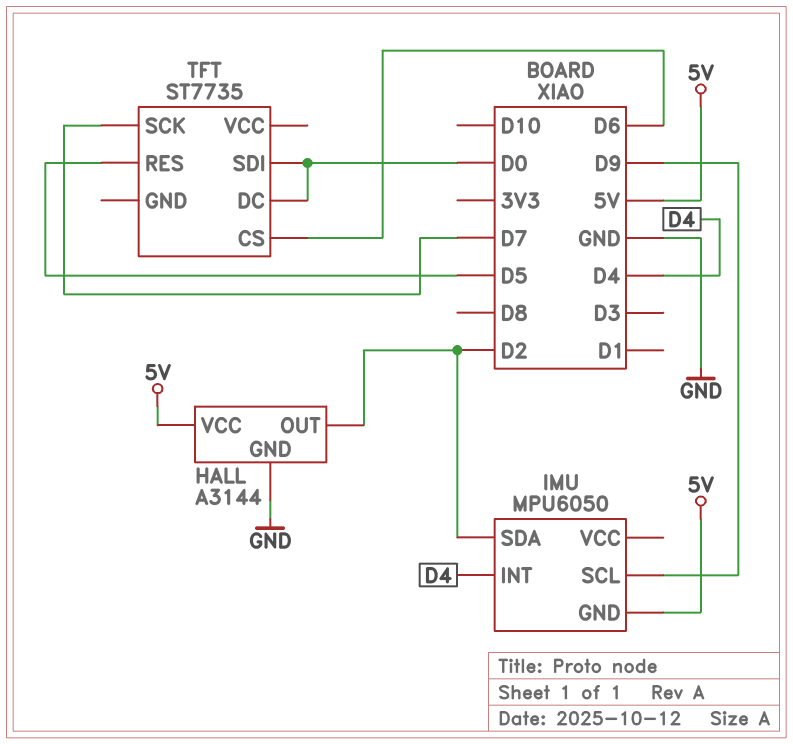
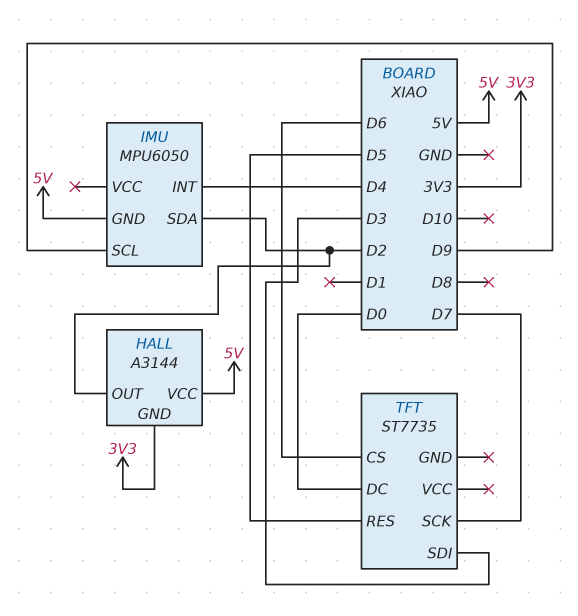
HALL pin GND: GND -> 3V3
TFT pin SDI: D0 -> D3

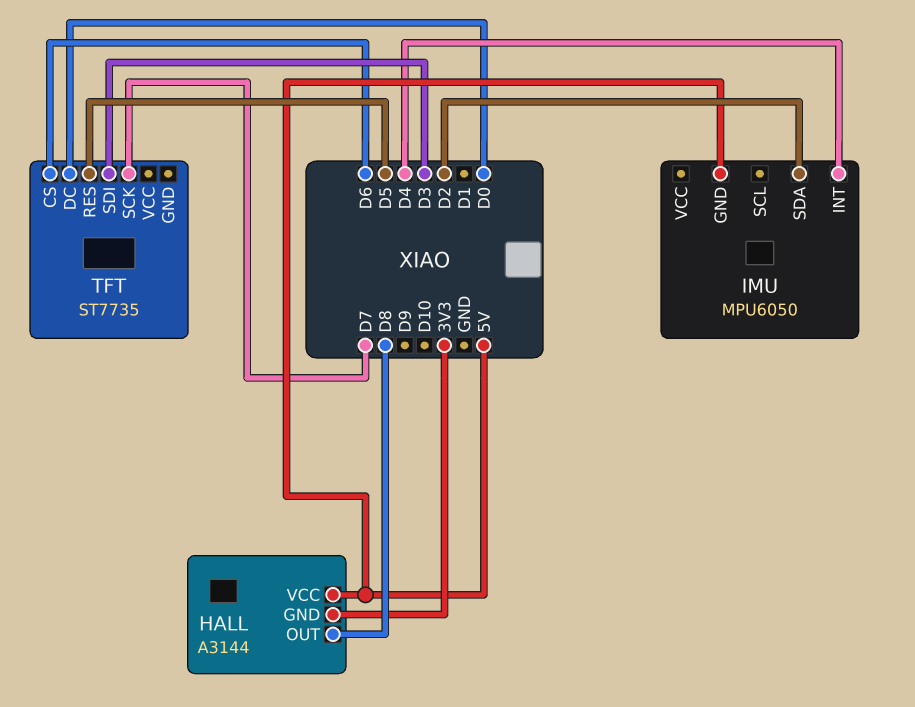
HALL pin OUT: D2 -> D8
IMU pin SCL: D9 -> none

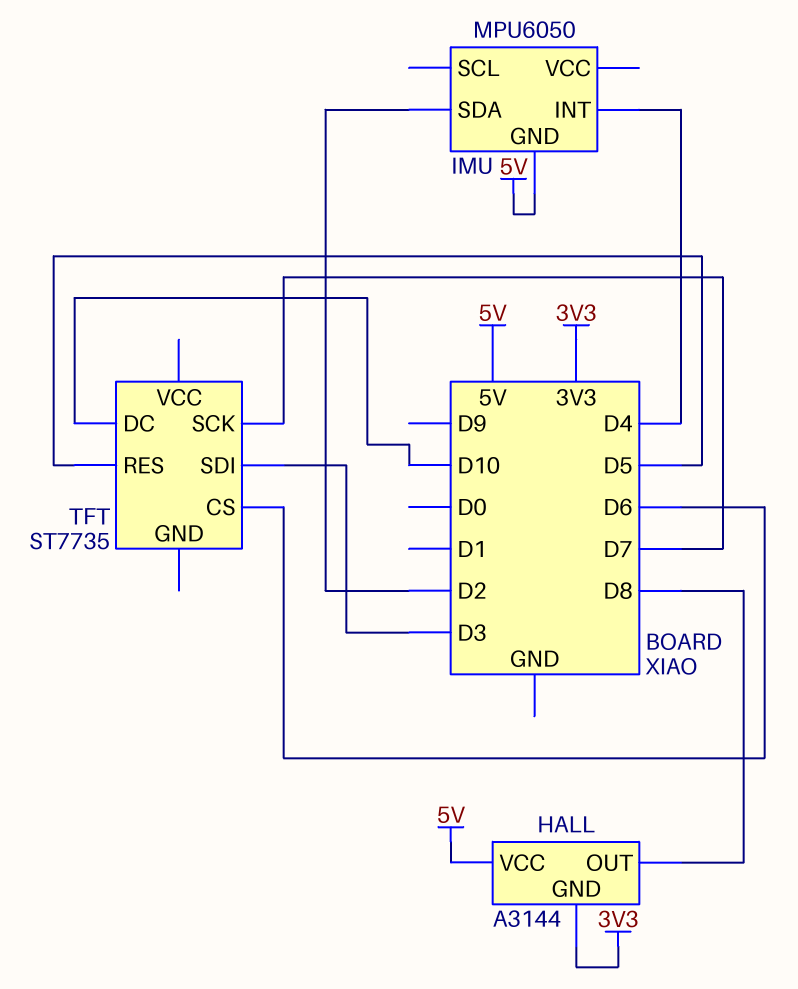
TFT pin DC: D0 -> D10

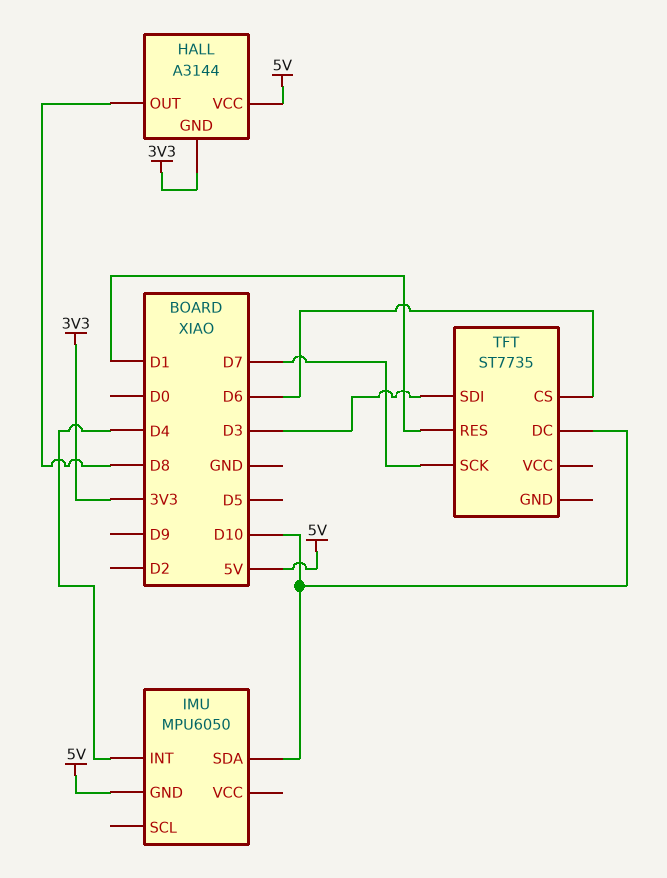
IMU pin SDA: D2 -> D10
TFT pin RES: D5 -> D1

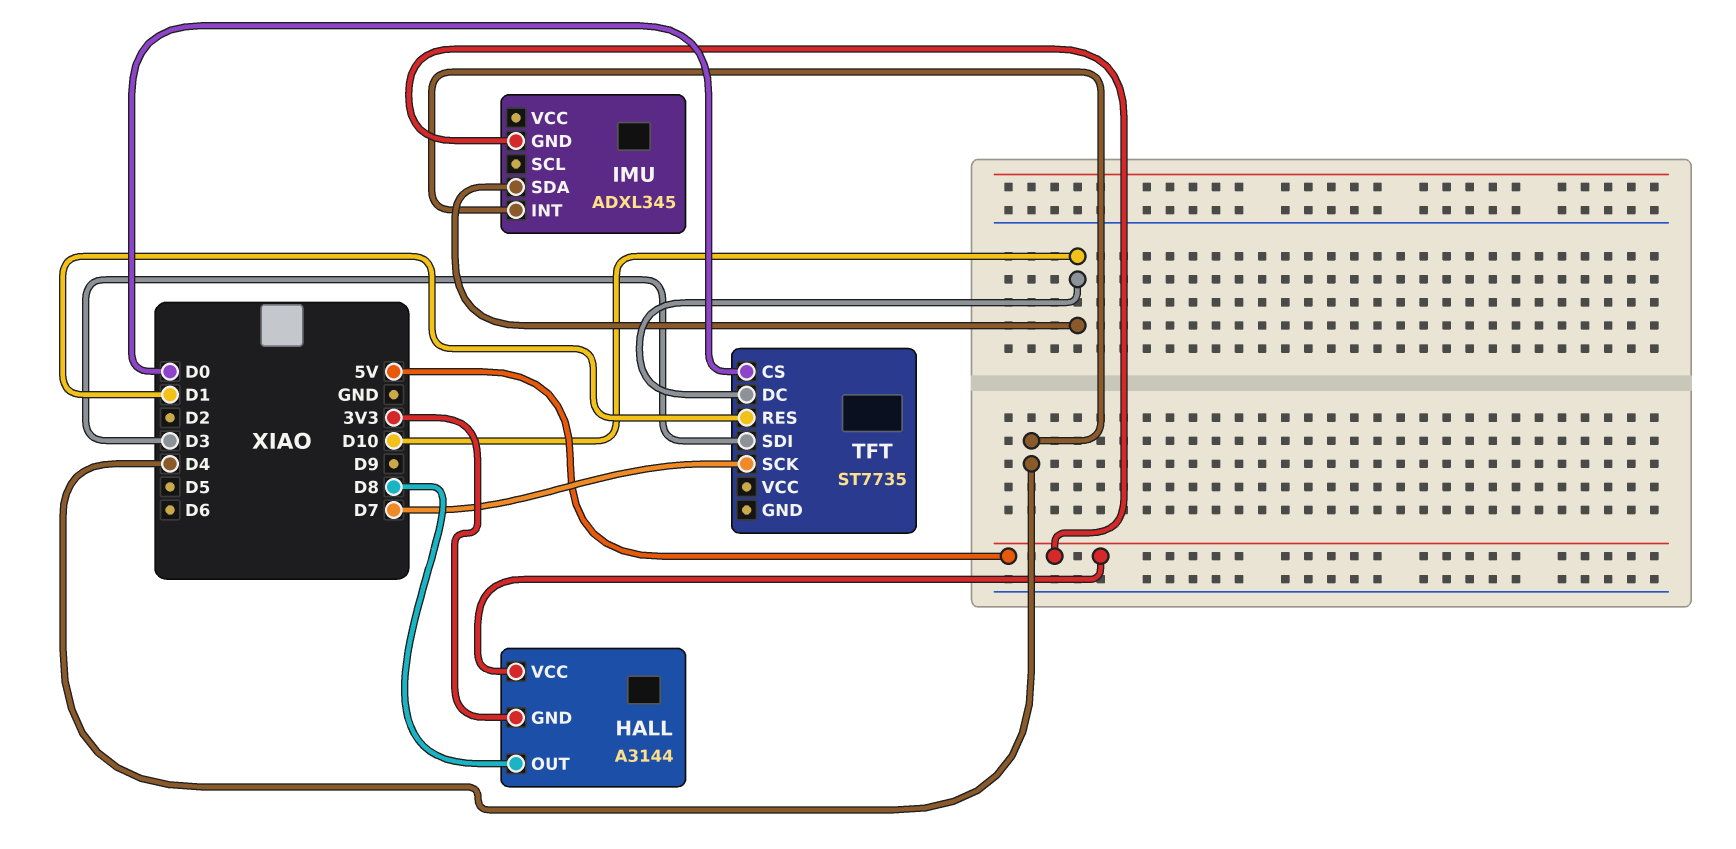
IMU: MPU6050 -> ADXL345
TFT pin CS: D6 -> D0

